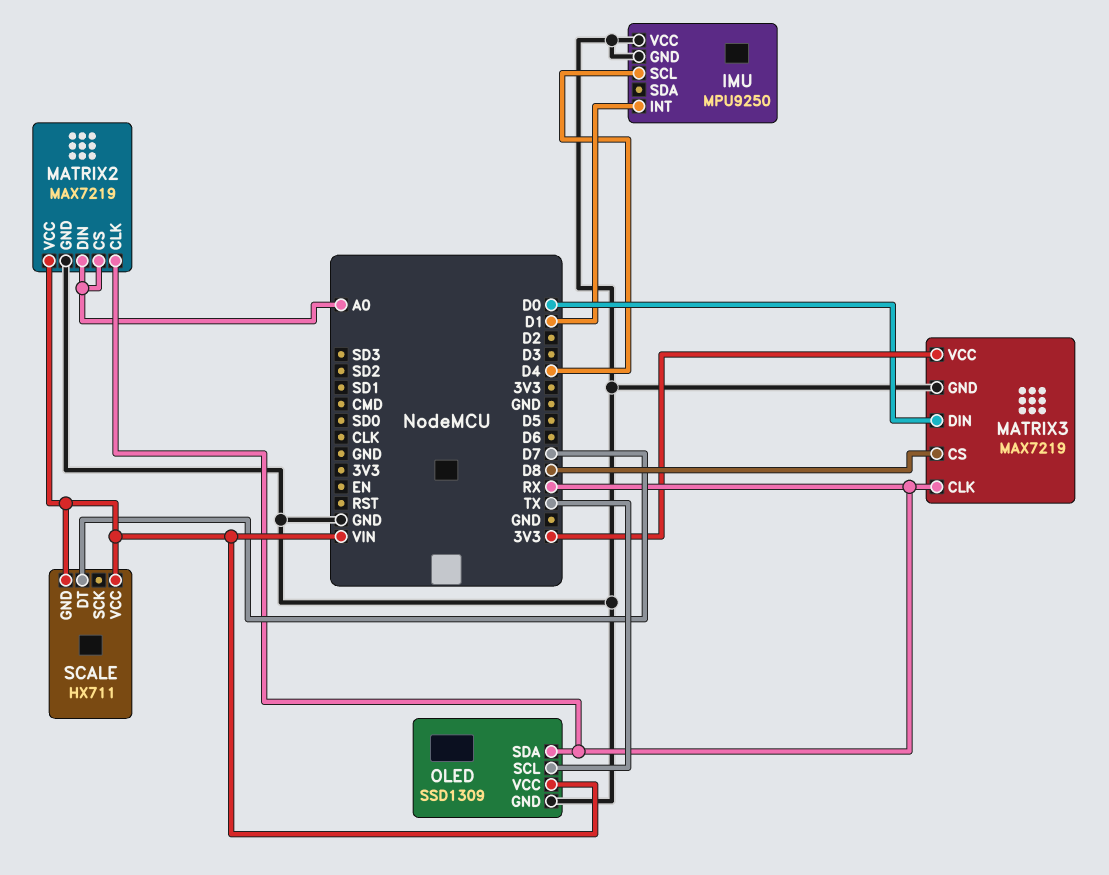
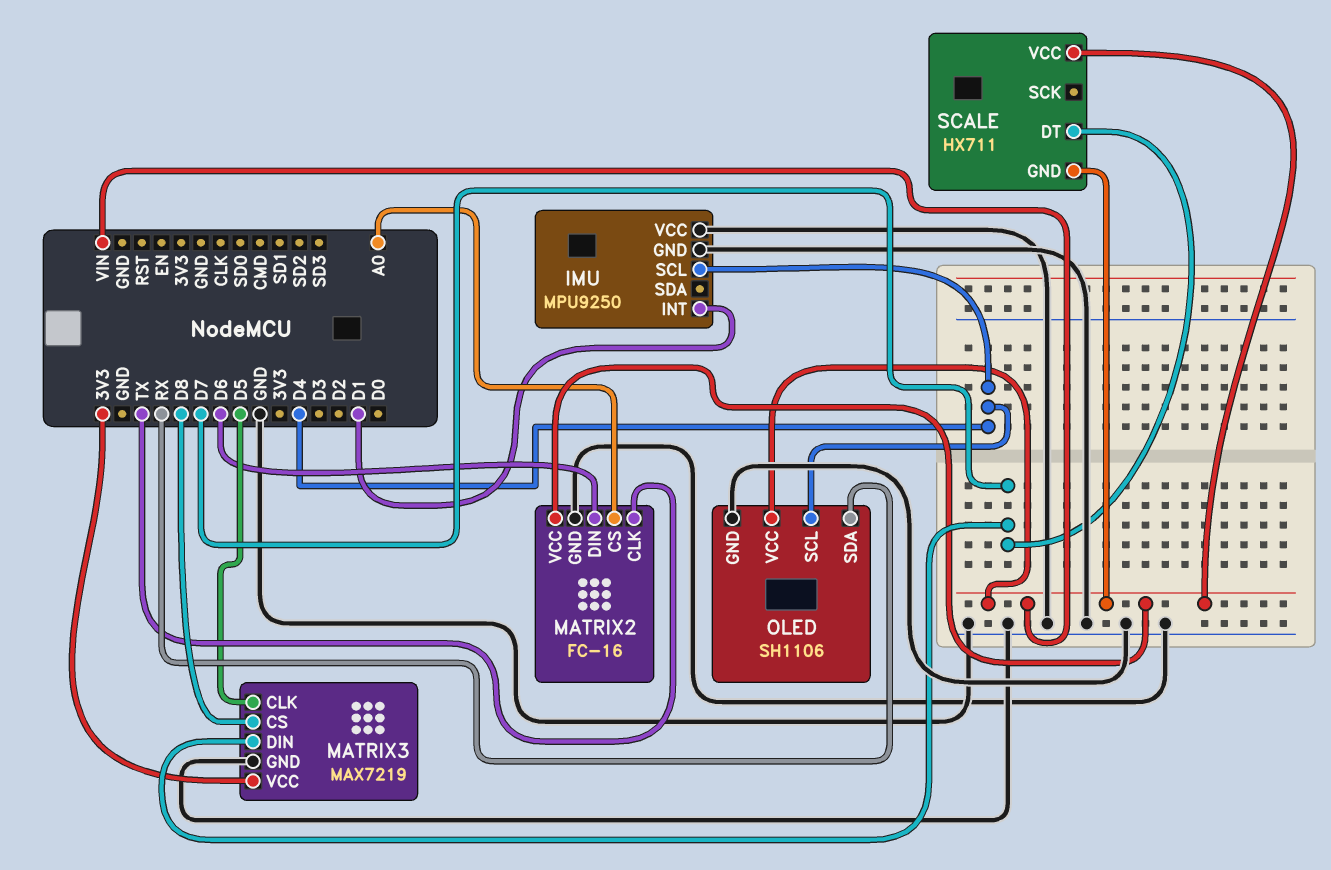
MATRIX2: MAX7219 -> FC-16
MATRIX2 pin CLK: RX -> TX
MATRIX2 pin DIN: A0 -> D6
MATRIX3 pin CLK: RX -> D5
MATRIX3 pin DIN: D0 -> D7
OLED: SSD1309 -> SH1106
OLED pin SCL: TX -> D4

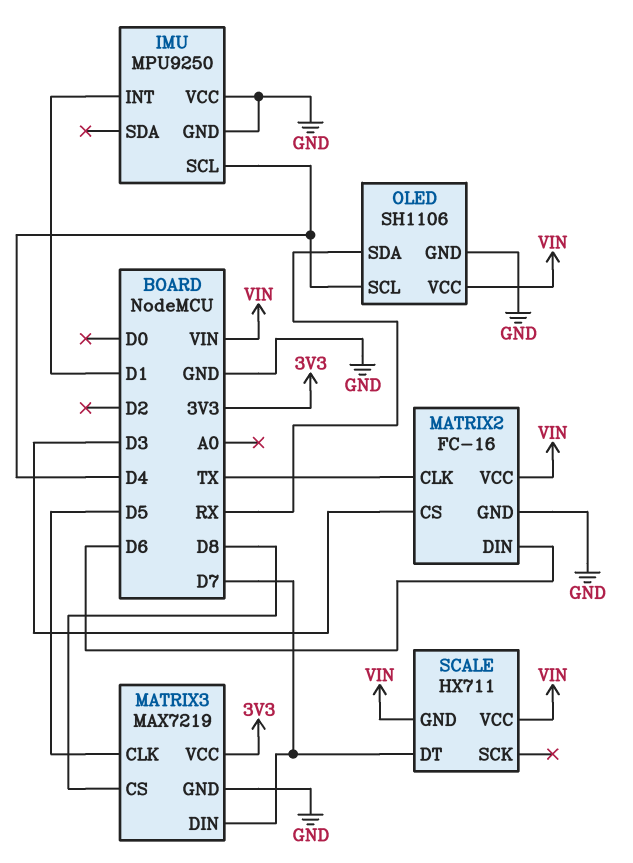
MATRIX2 pin CS: A0 -> D3

